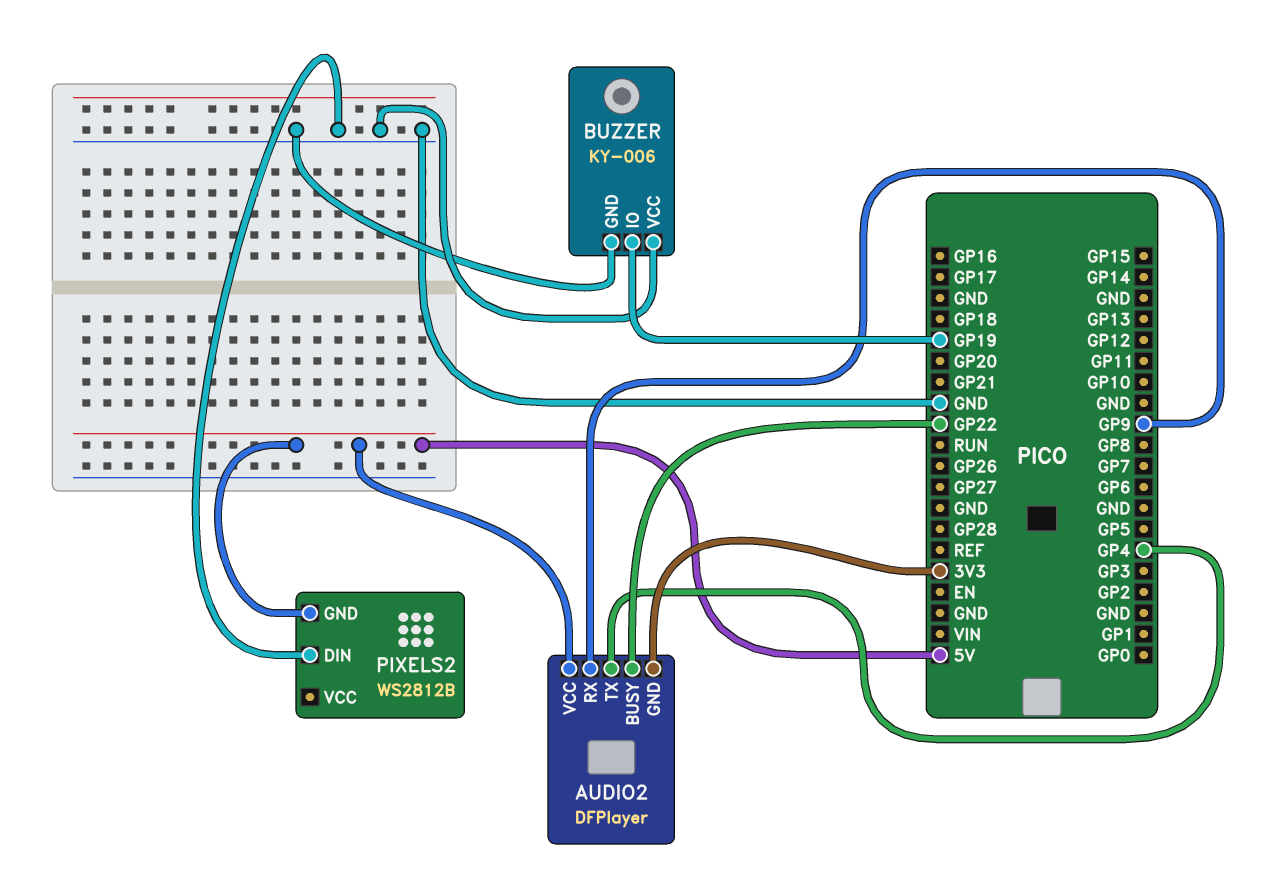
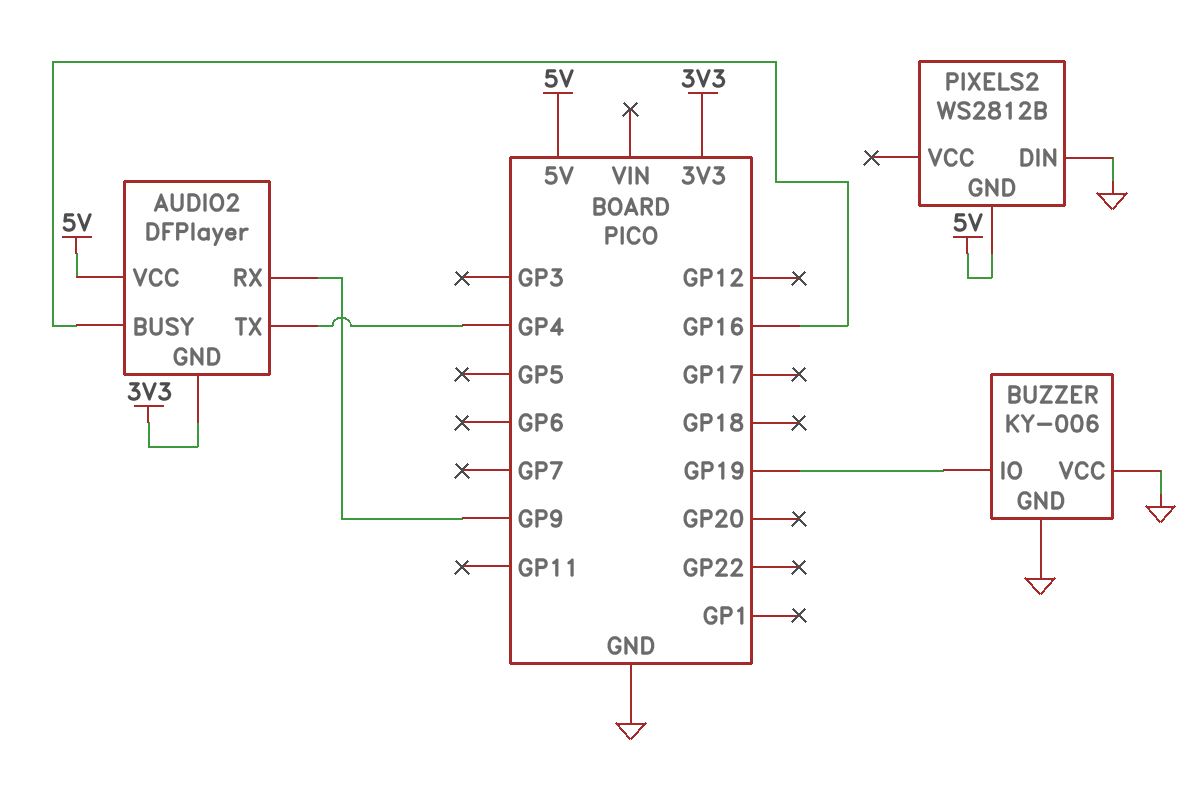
AUDIO2 pin BUSY: GP22 -> GP16

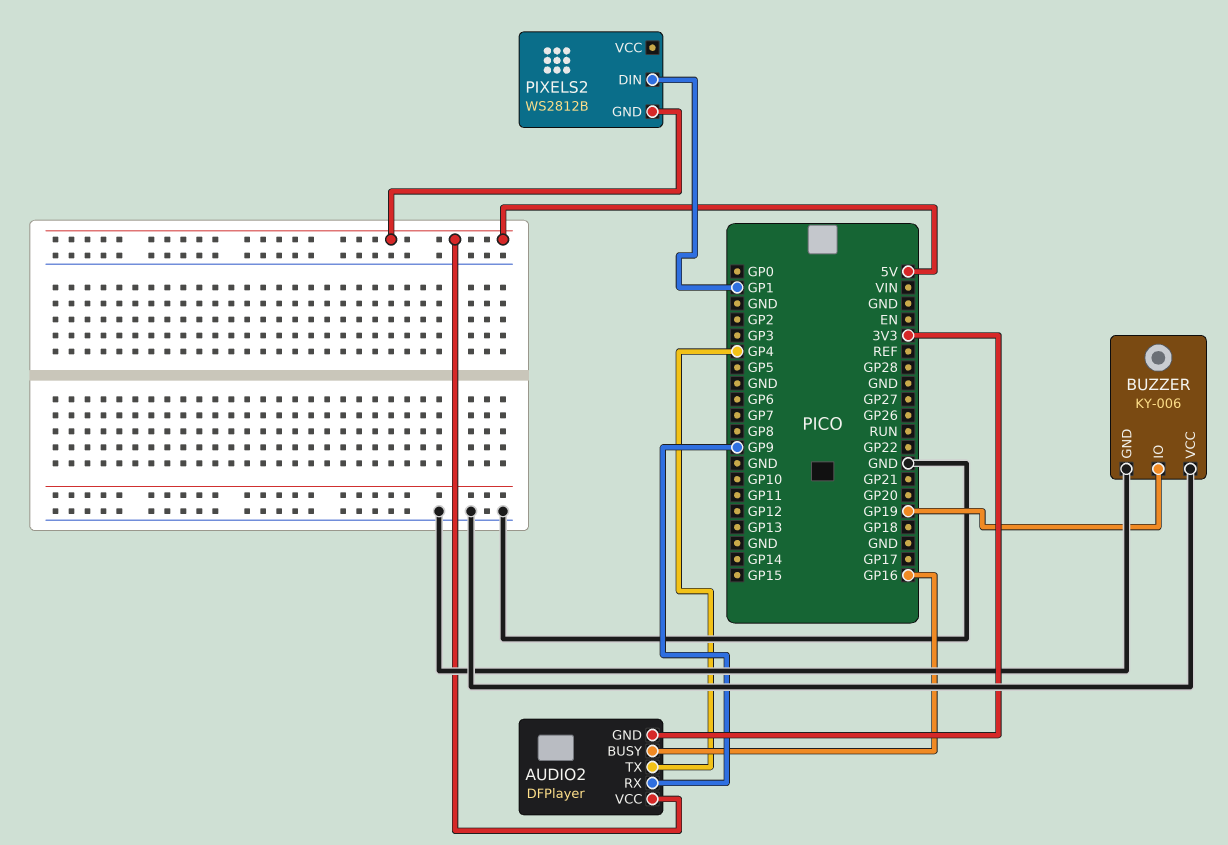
PIXELS2 pin DIN: GND -> GP1

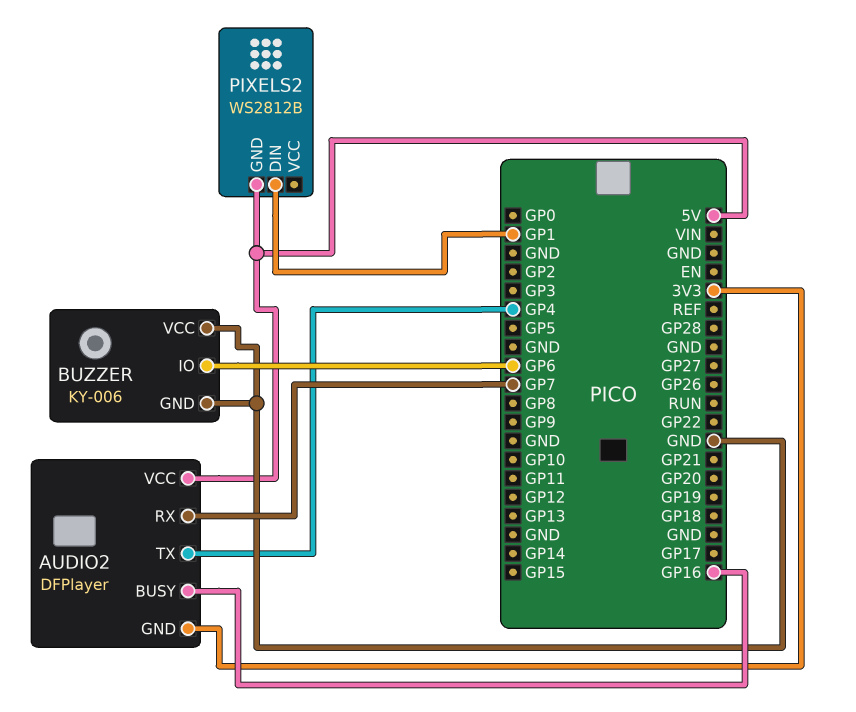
AUDIO2 pin RX: GP9 -> GP7
BUZZER pin IO: GP19 -> GP6

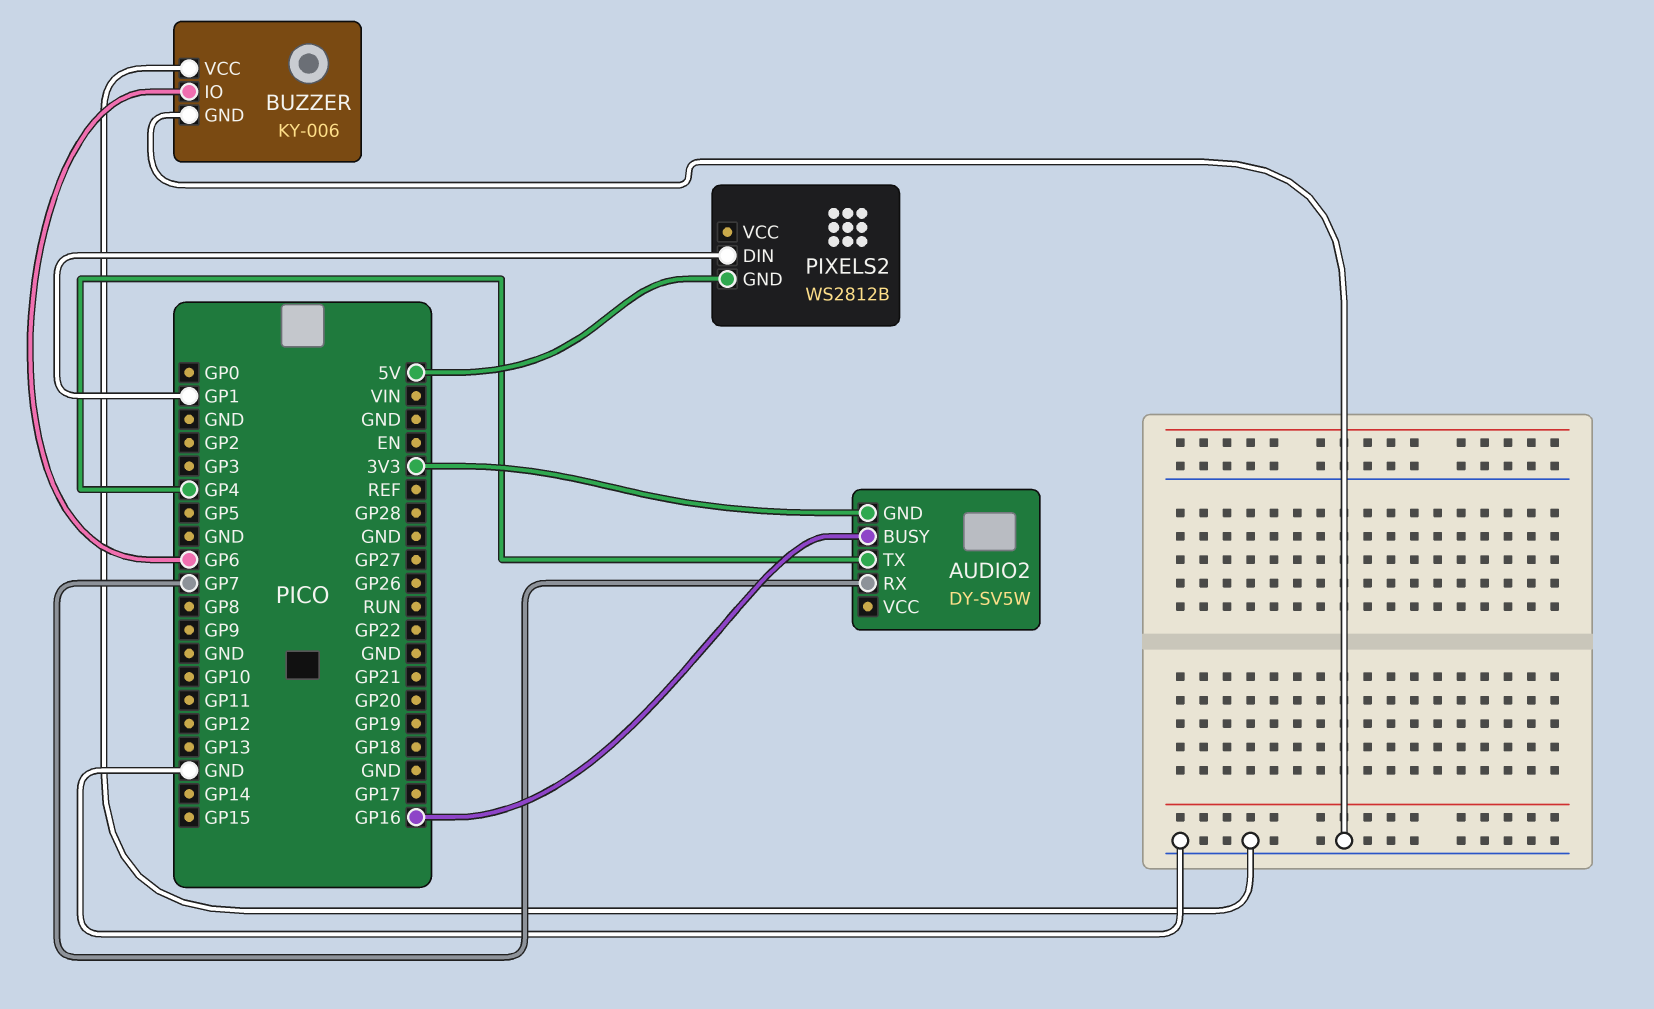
AUDIO2: DFPlayer -> DY-SV5W
AUDIO2 pin VCC: 5V -> none

